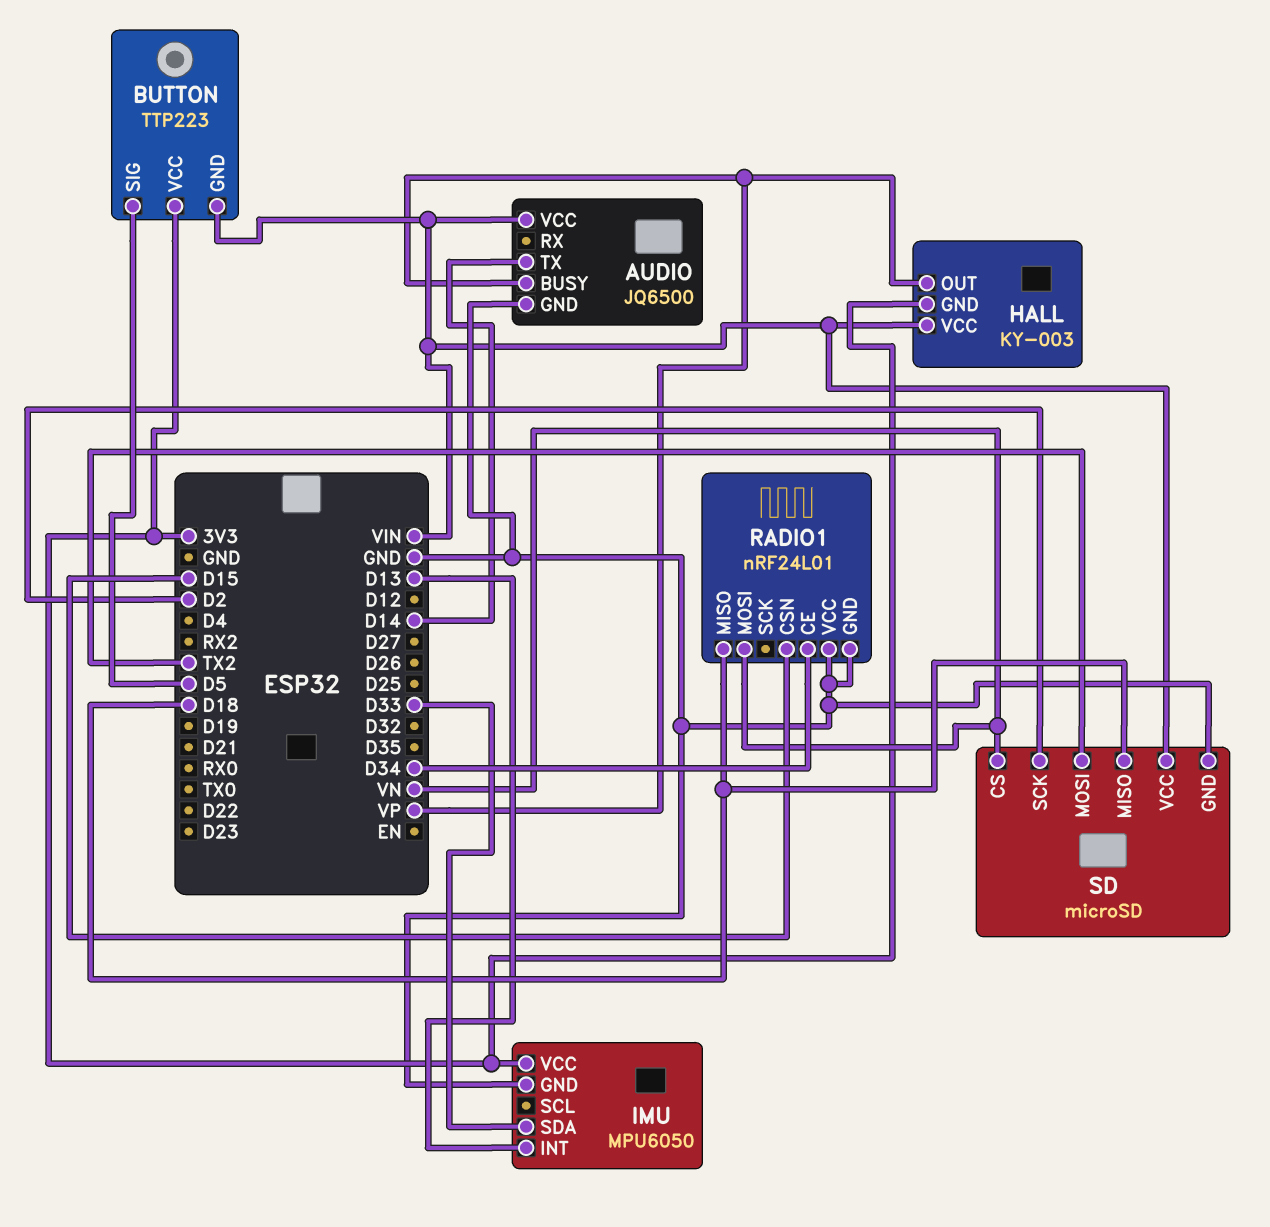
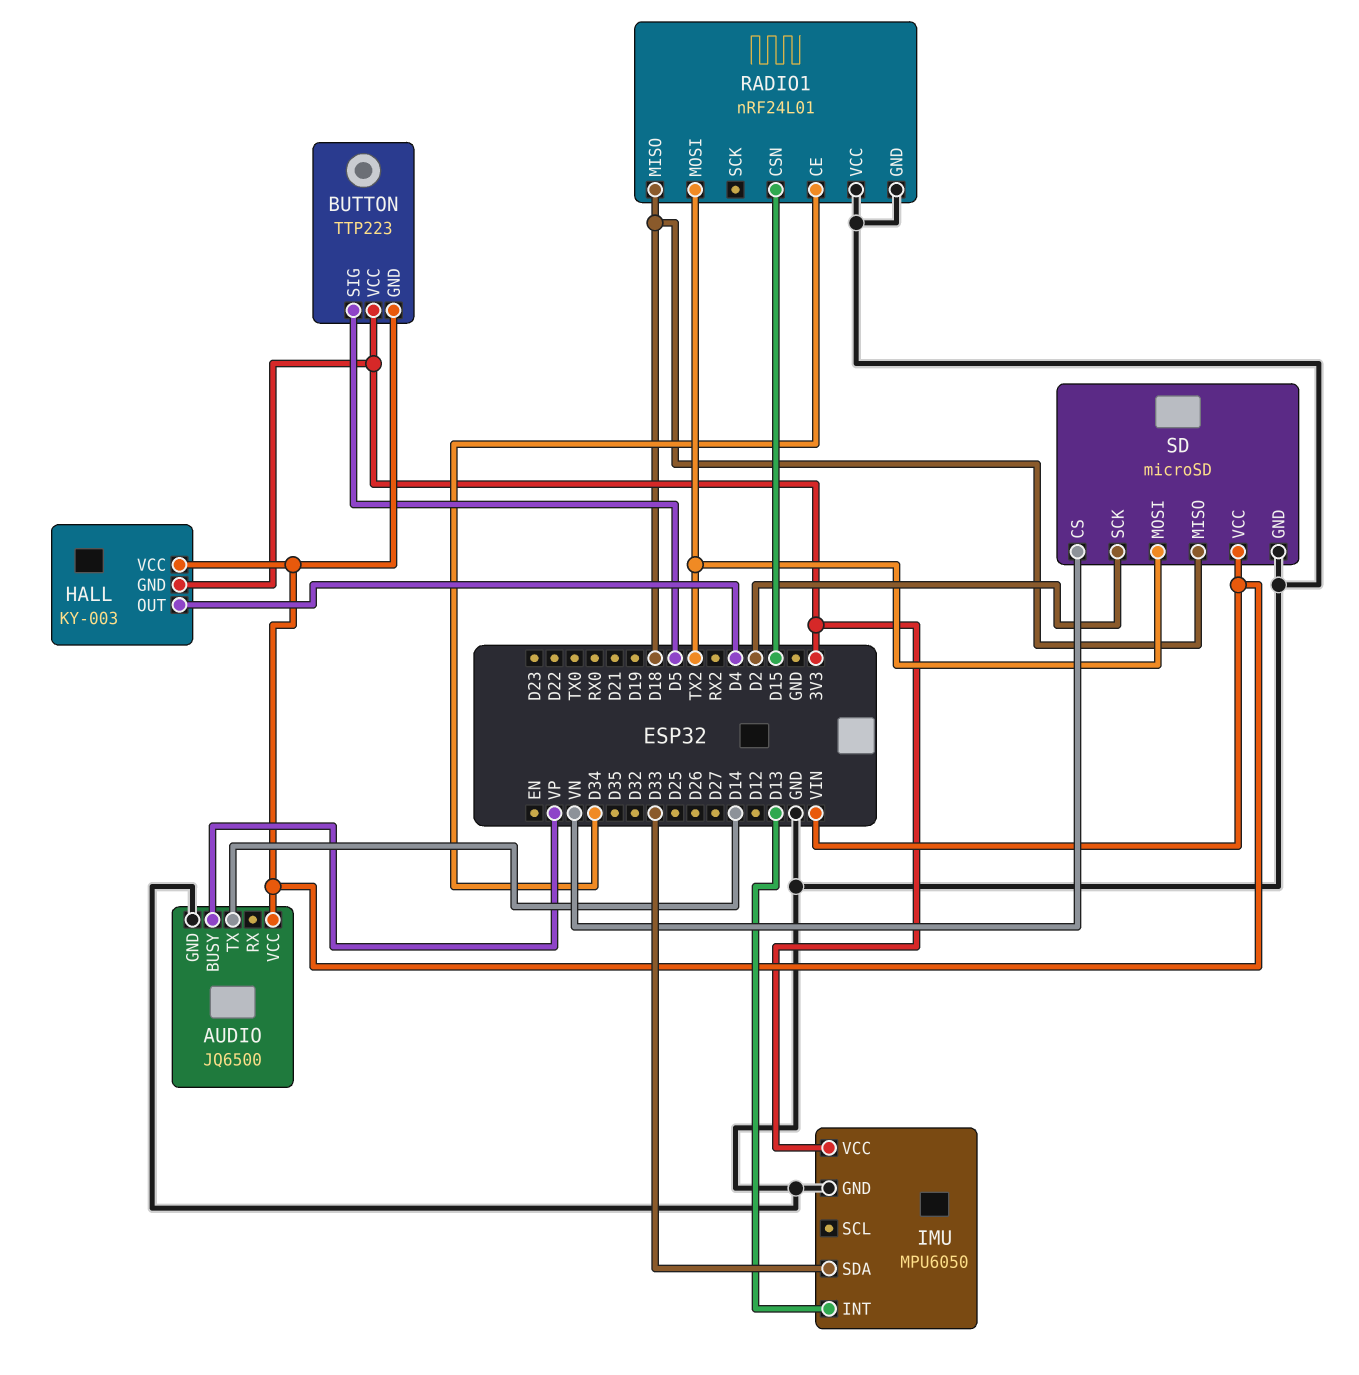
HALL pin OUT: VP -> D4
RADIO1 pin MOSI: VN -> TX2

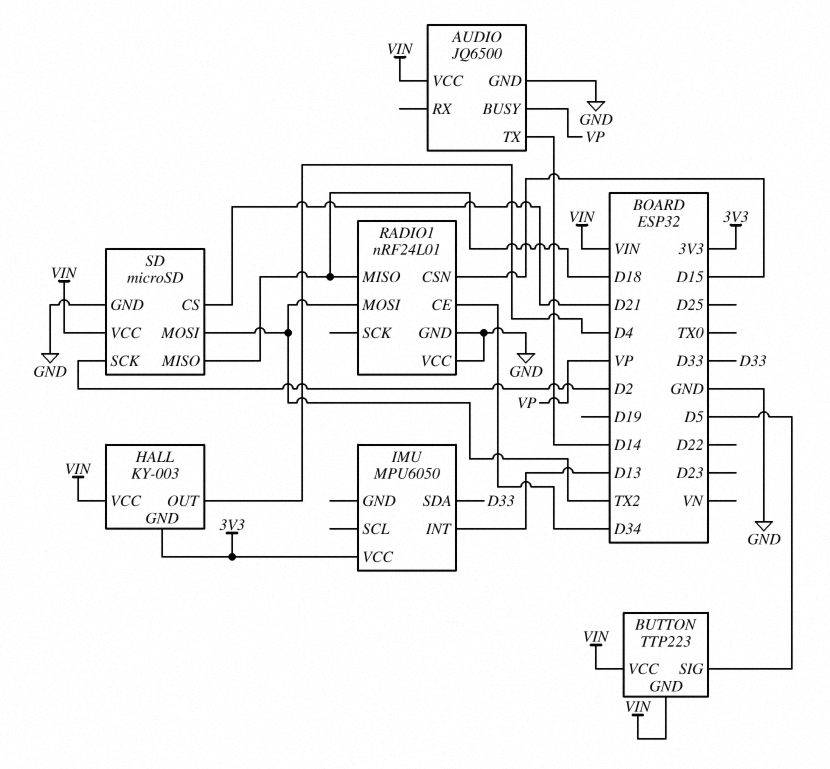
BUTTON pin VCC: 3V3 -> VIN
IMU pin GND: GND -> none
SD pin CS: VN -> D21

